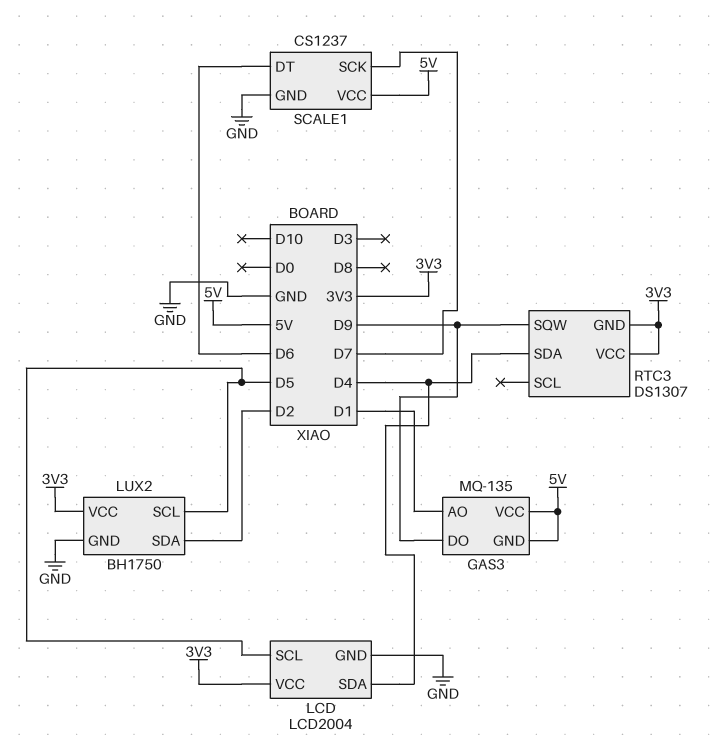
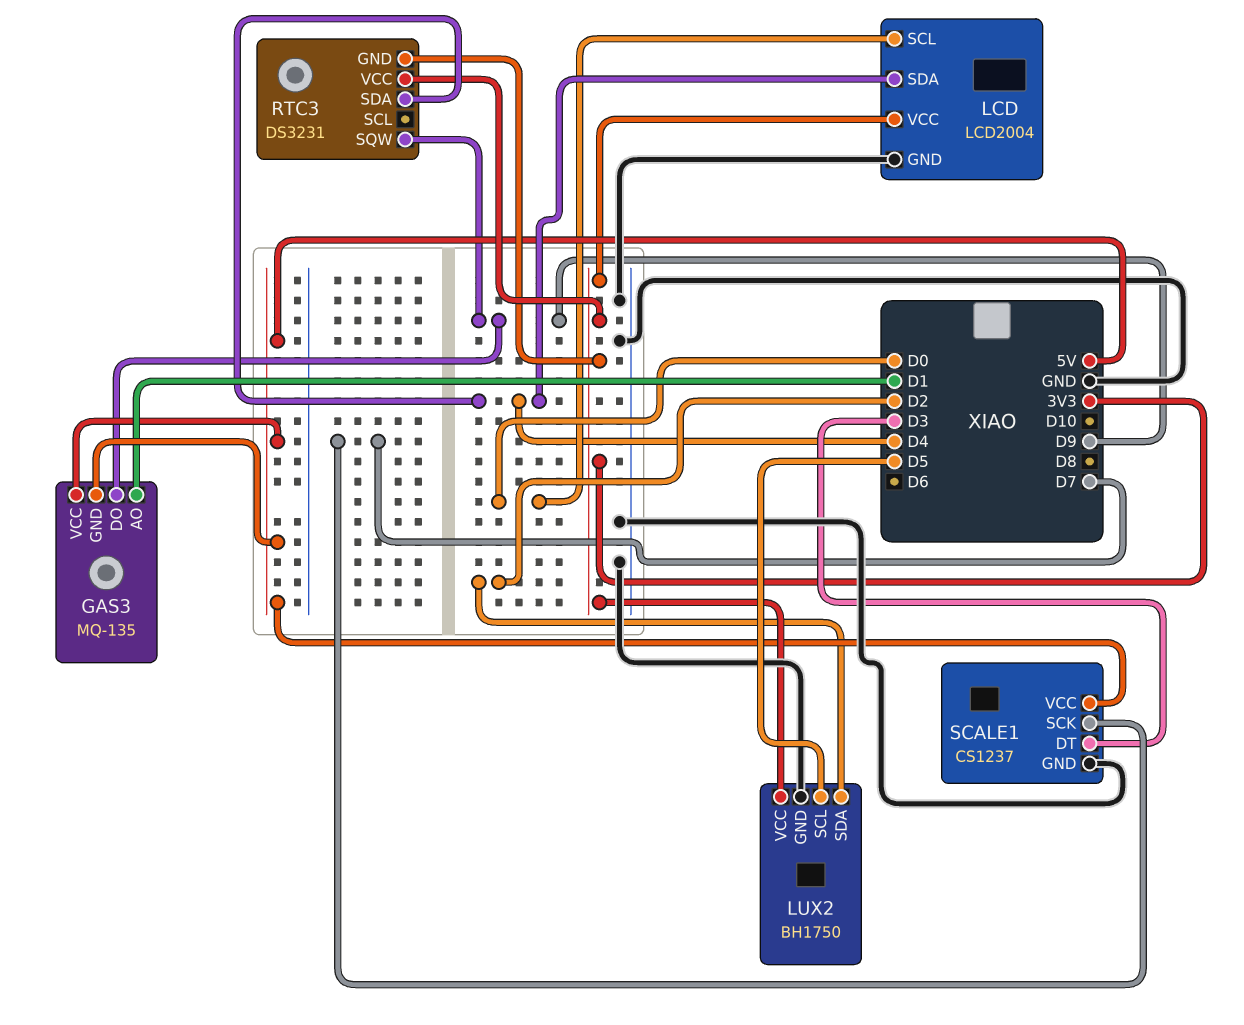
LCD pin SCL: D5 -> D0
RTC3: DS1307 -> DS3231
SCALE1 pin DT: D6 -> D3

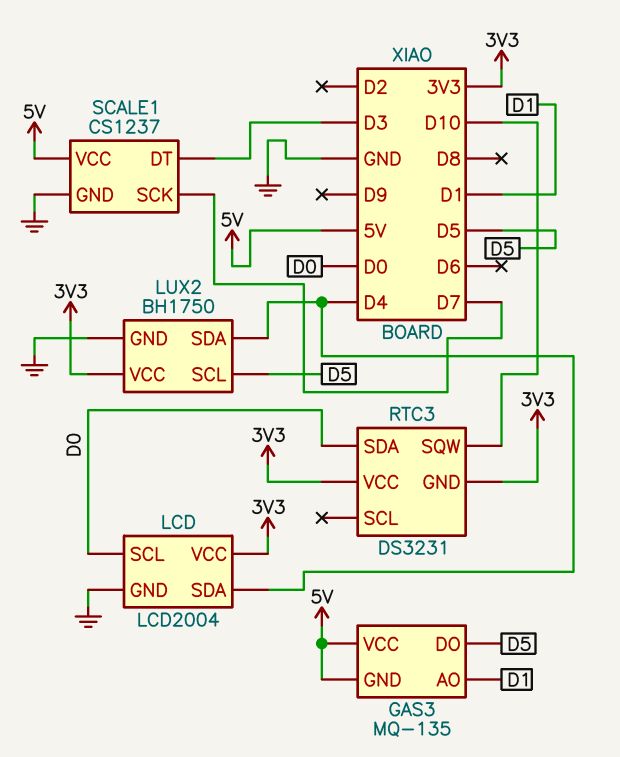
GAS3 pin DO: D9 -> D5
LUX2 pin SDA: D2 -> D4
RTC3 pin SDA: D4 -> D0
RTC3 pin SQW: D9 -> D10

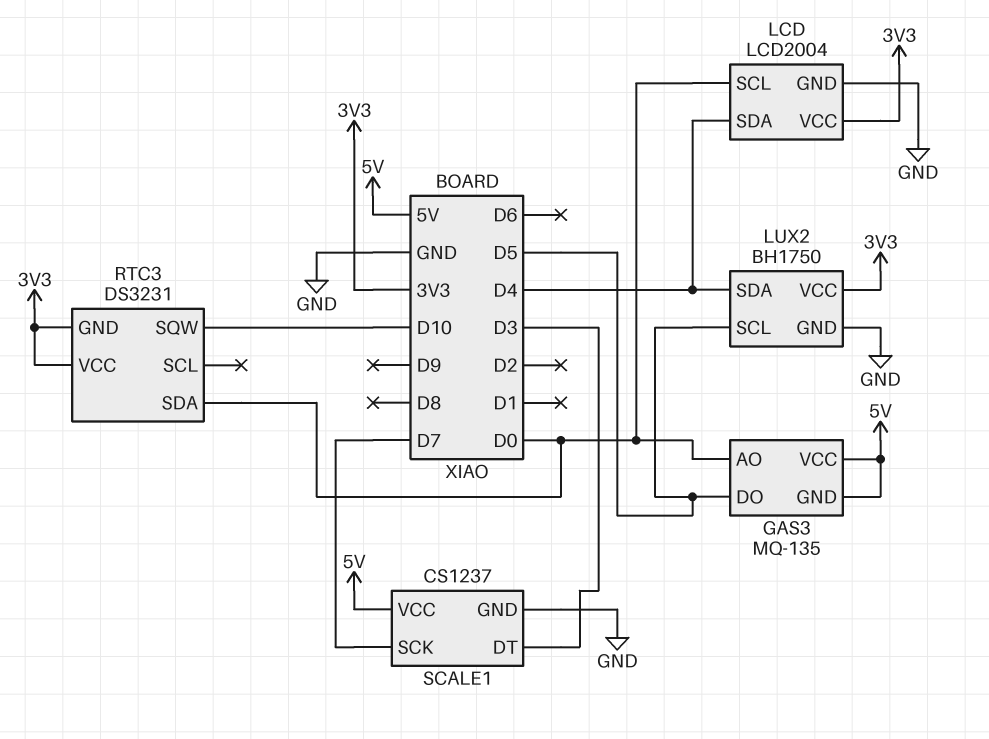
GAS3 pin AO: D1 -> D0

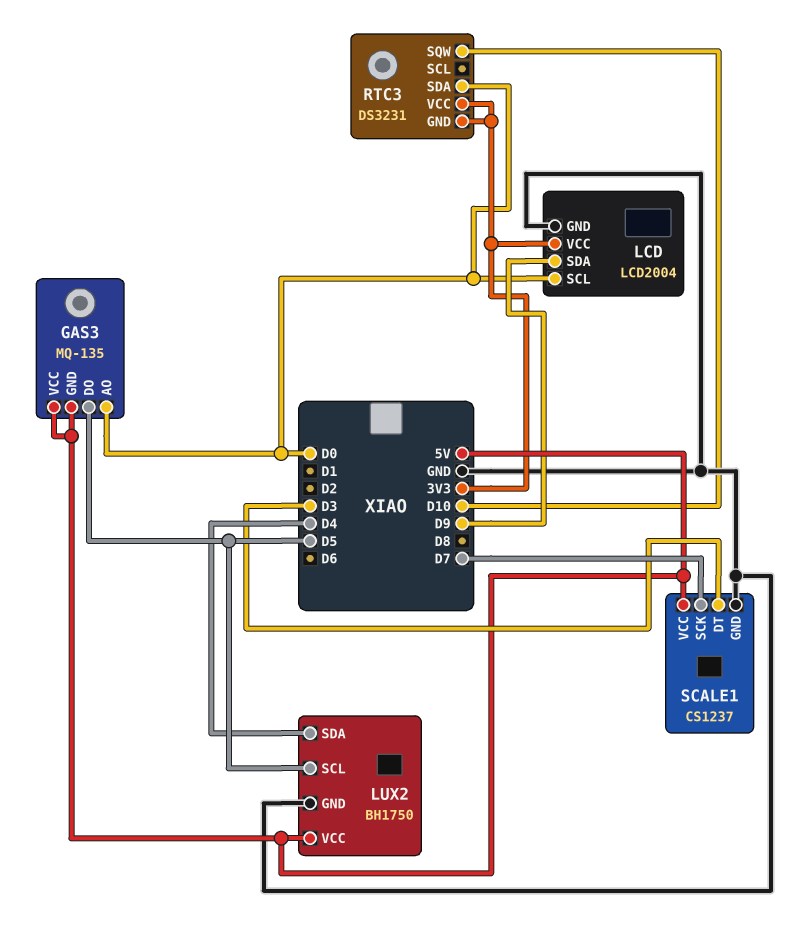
LCD pin SDA: D4 -> D9
LUX2 pin VCC: 3V3 -> 5V

